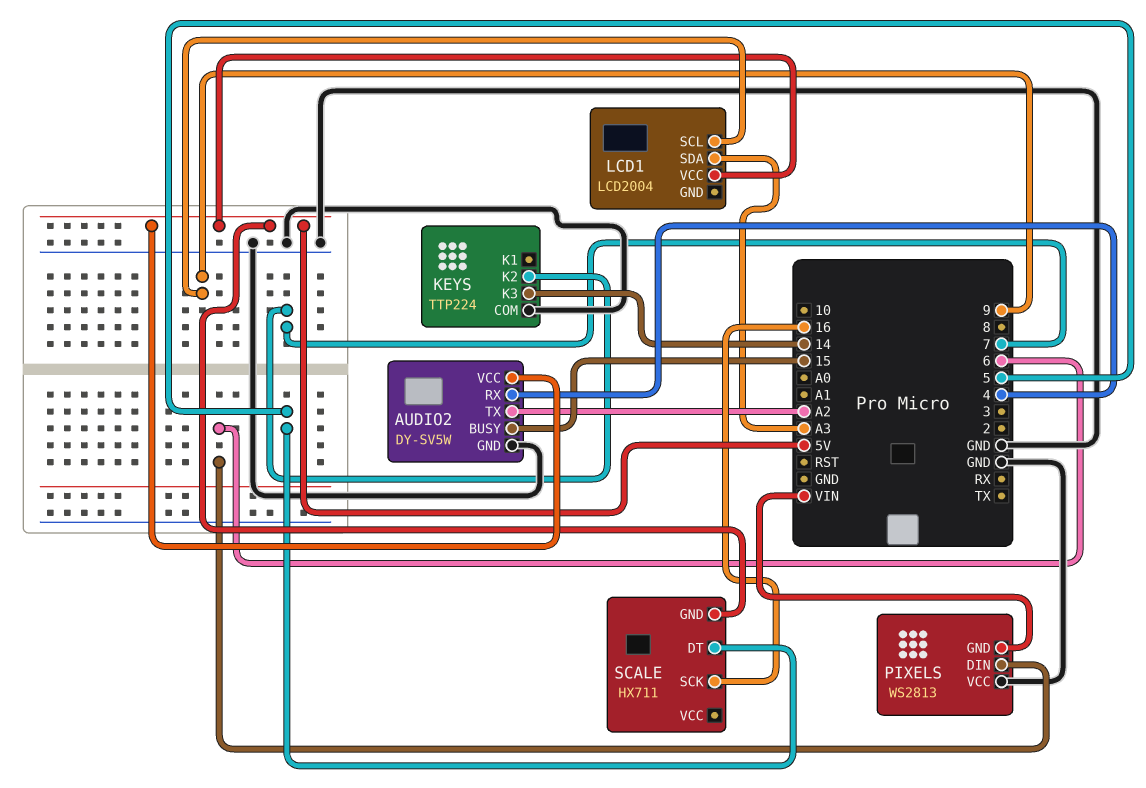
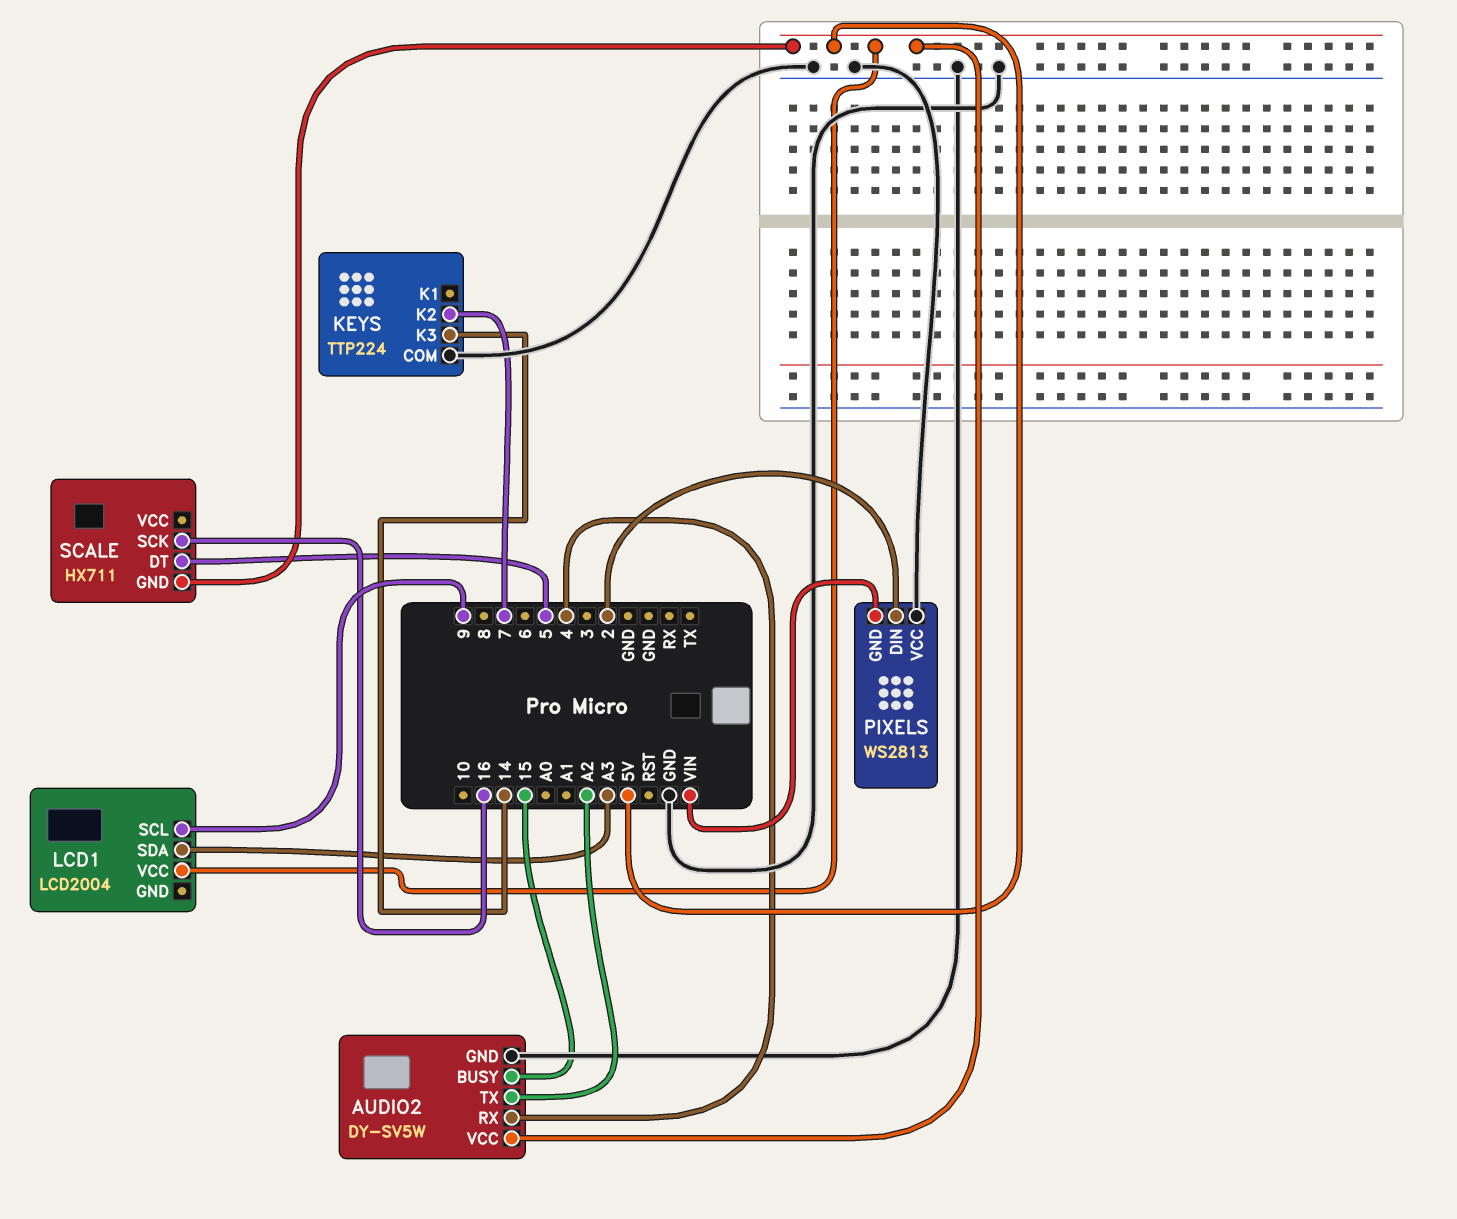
PIXELS pin DIN: 6 -> 2

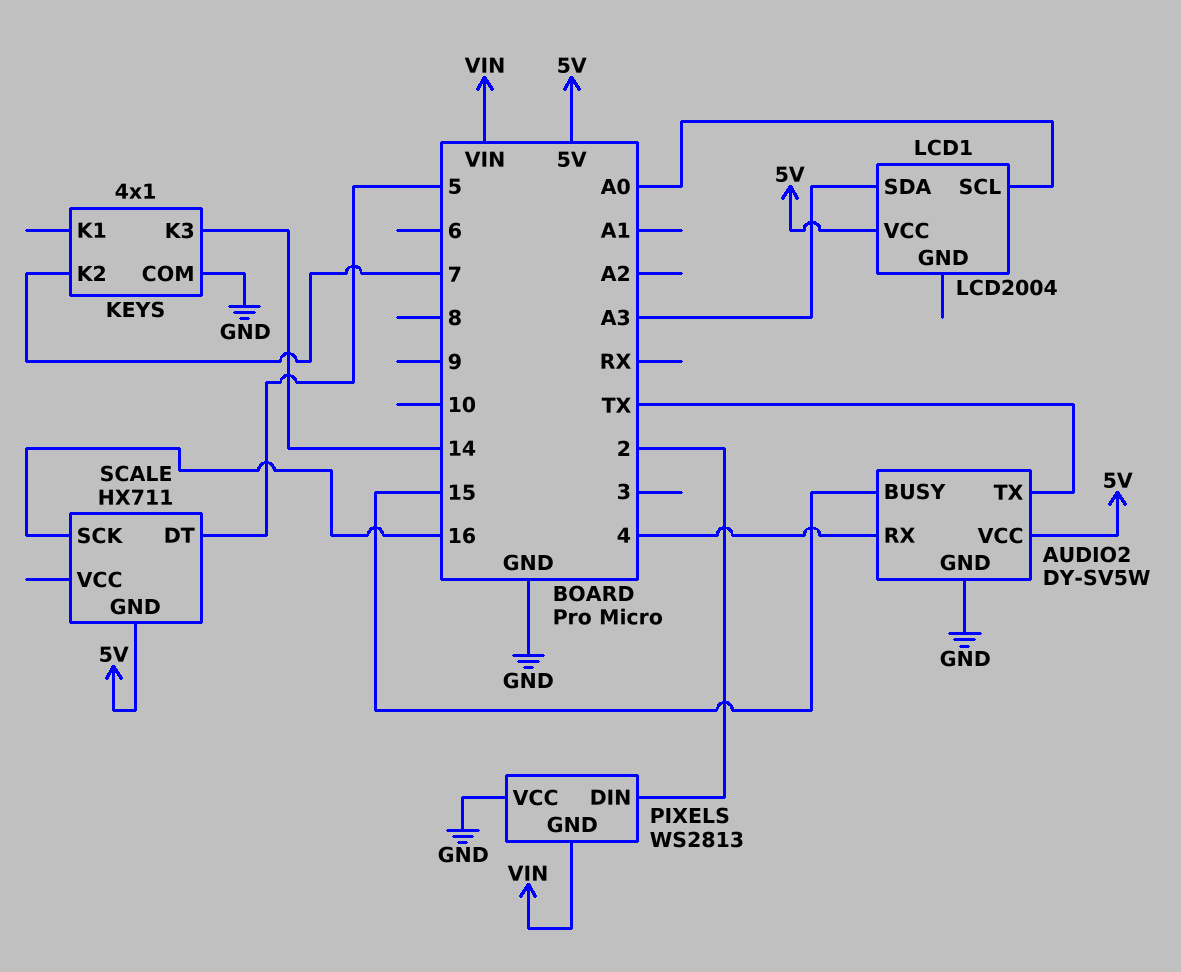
AUDIO2 pin TX: A2 -> TX
KEYS: TTP224 -> 4x1
LCD1 pin SCL: 9 -> A0

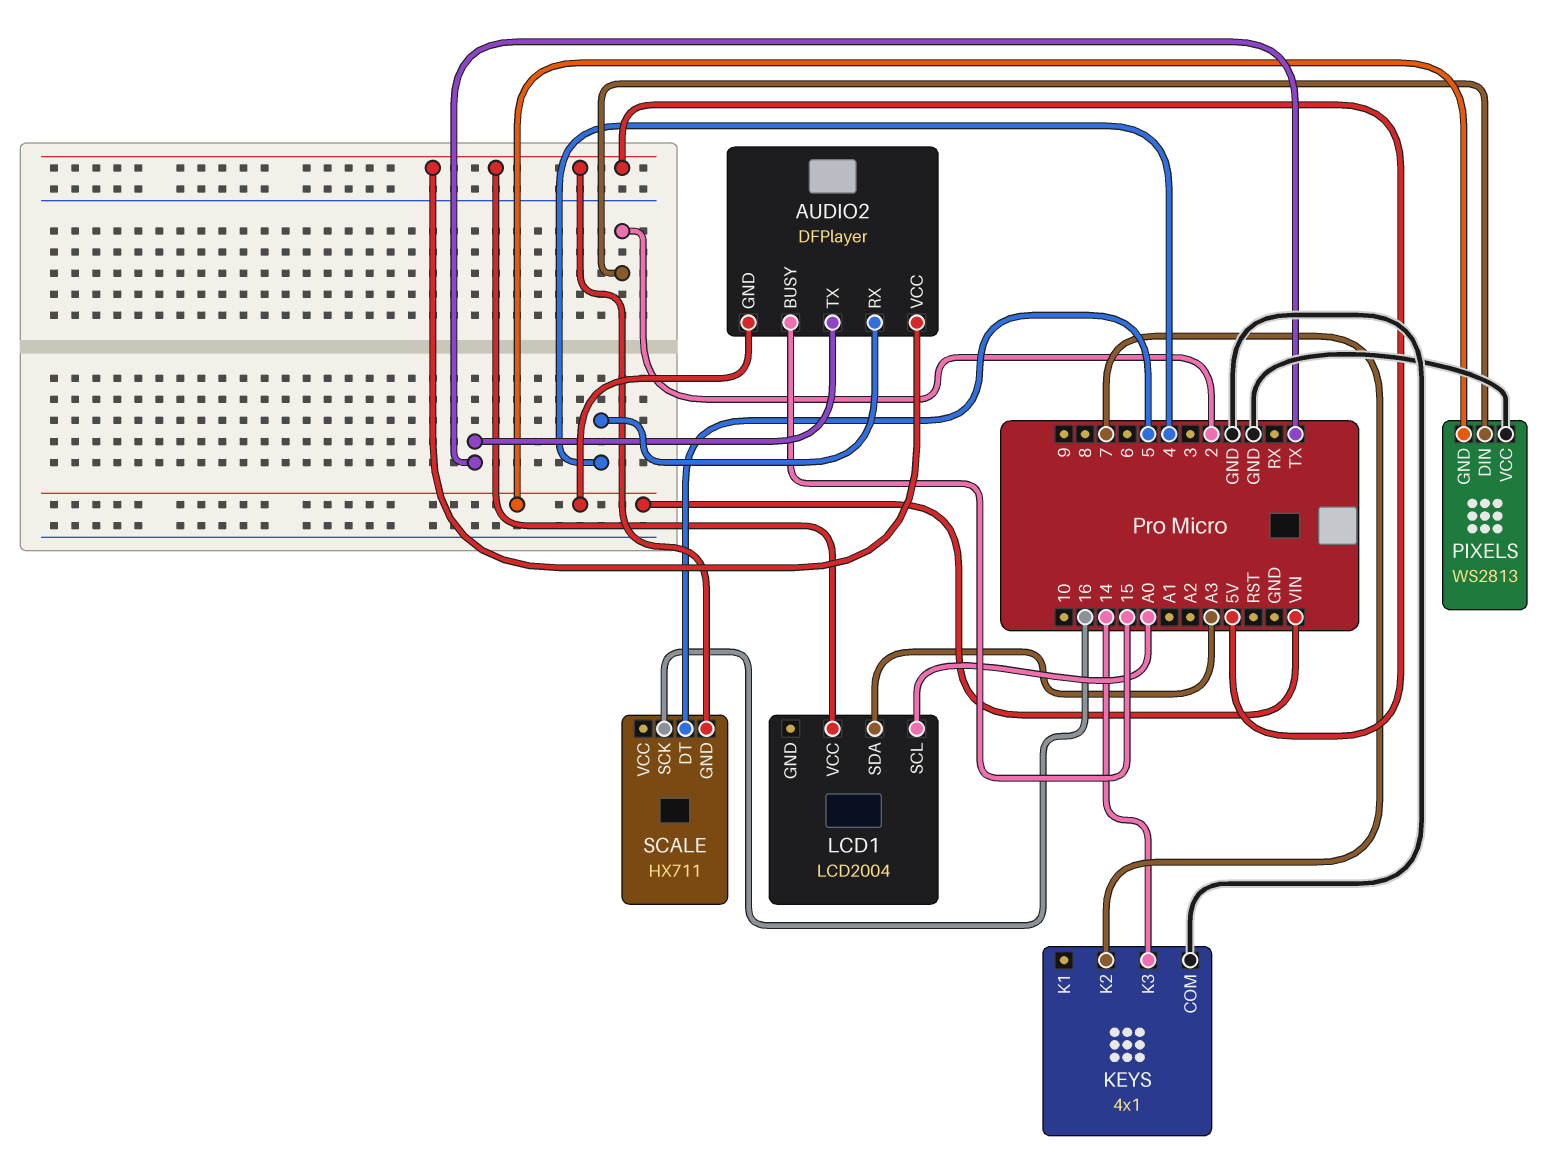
AUDIO2: DY-SV5W -> DFPlayer
AUDIO2 pin GND: GND -> VIN

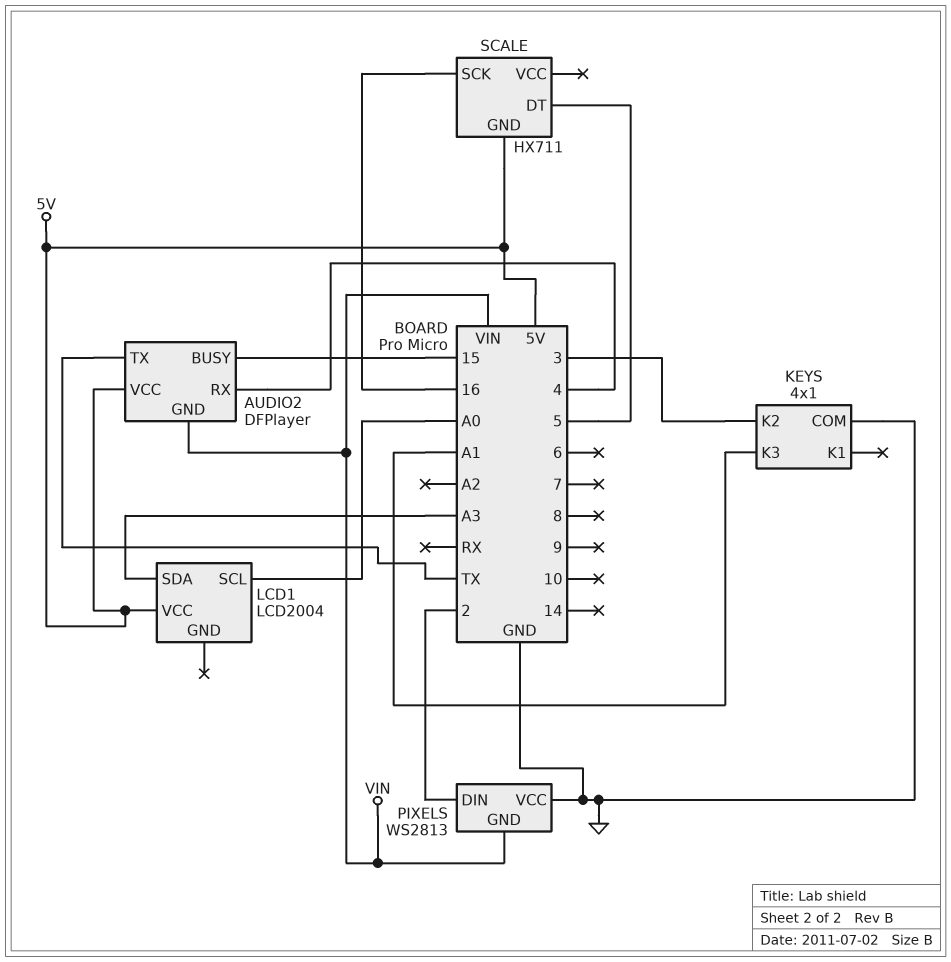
KEYS pin K2: 7 -> 3
KEYS pin K3: 14 -> A1

